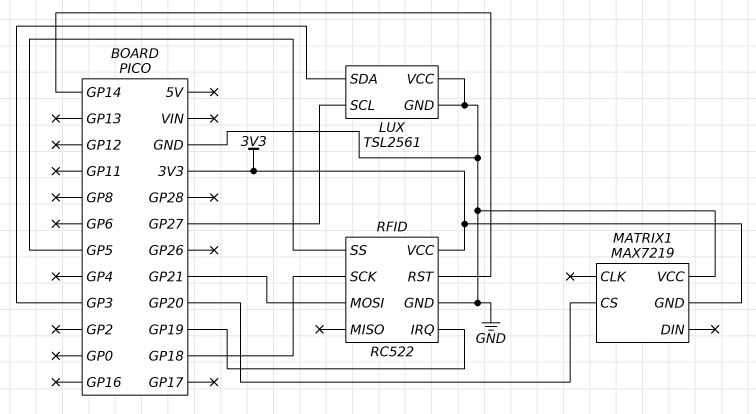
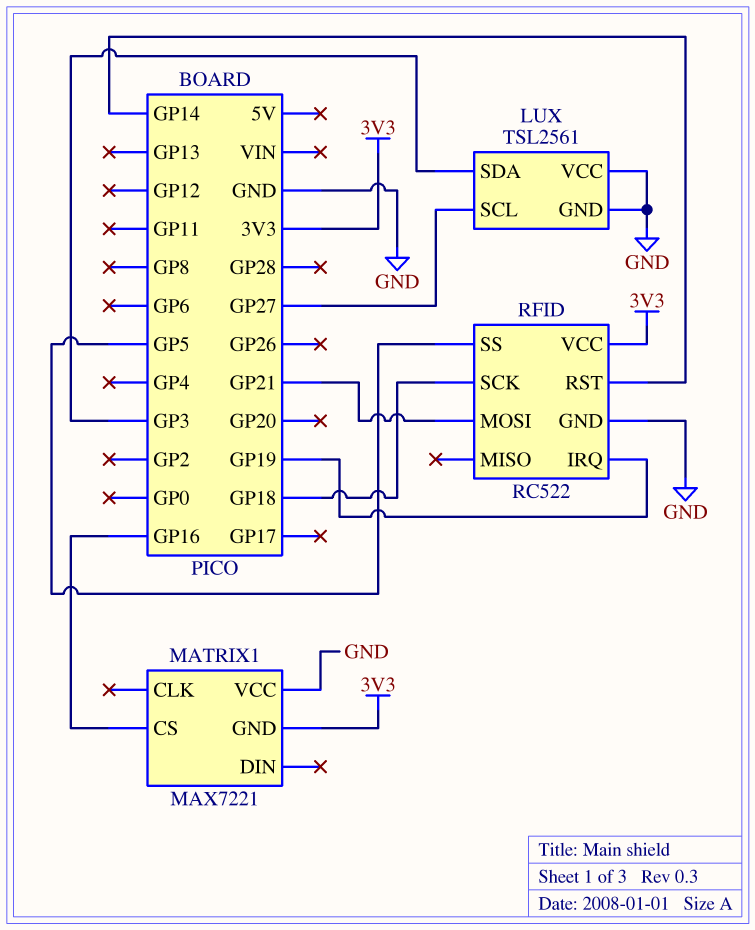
MATRIX1: MAX7219 -> MAX7221
MATRIX1 pin CS: GP20 -> GP16

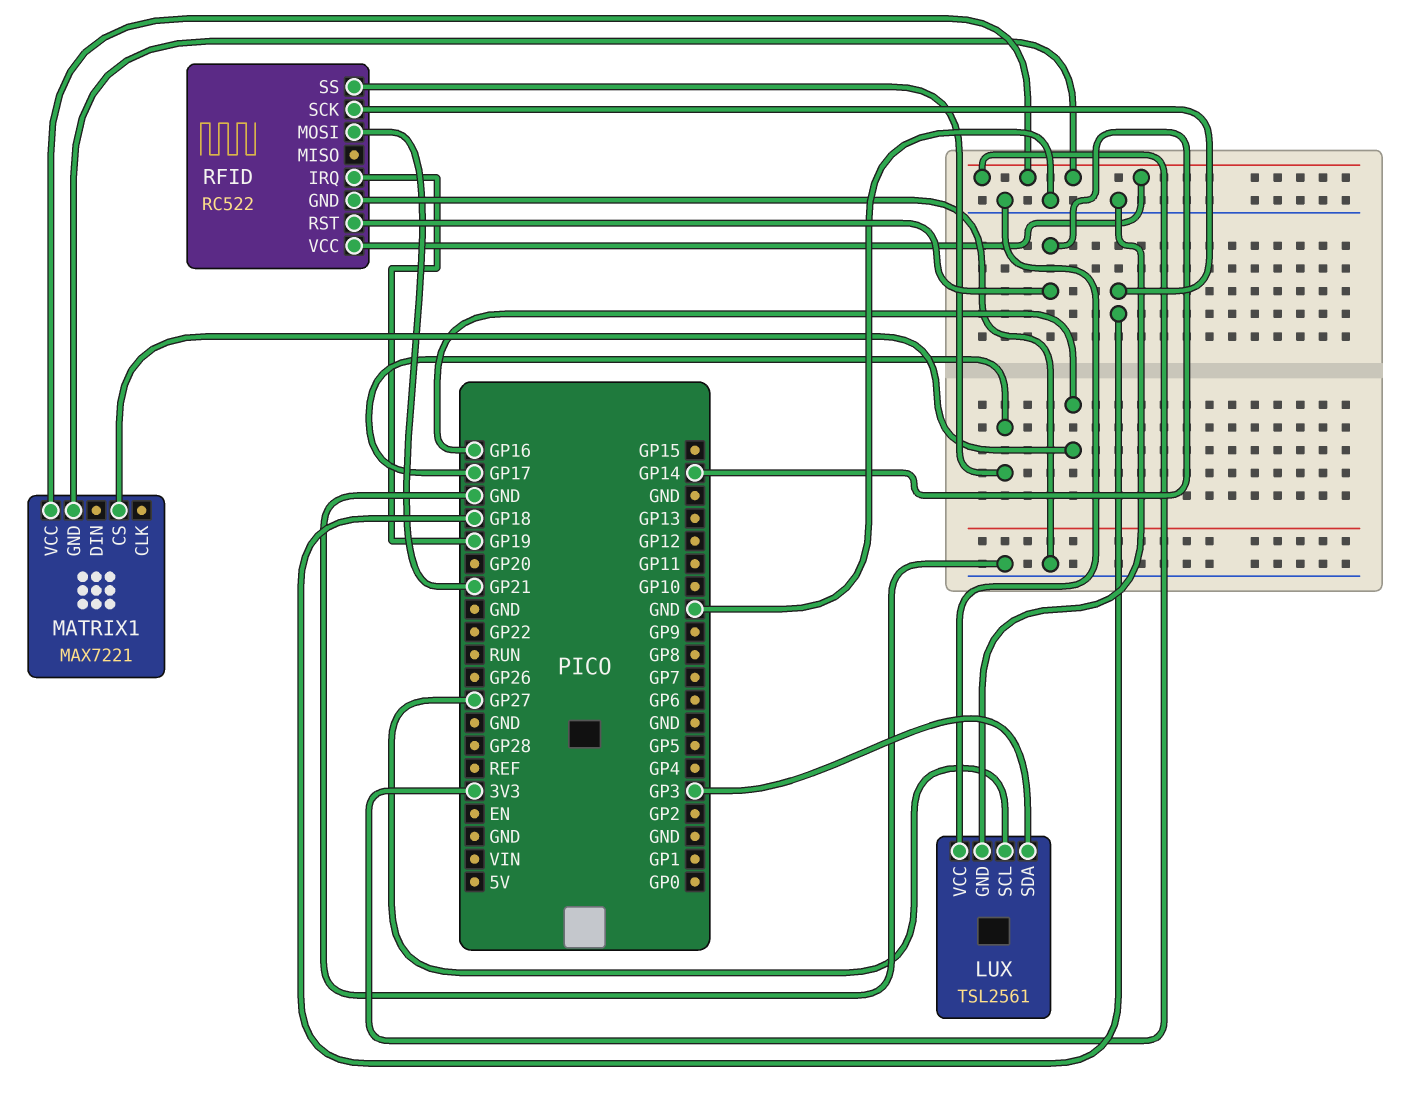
MATRIX1 pin VCC: GND -> 3V3
RFID pin SS: GP5 -> GP17

